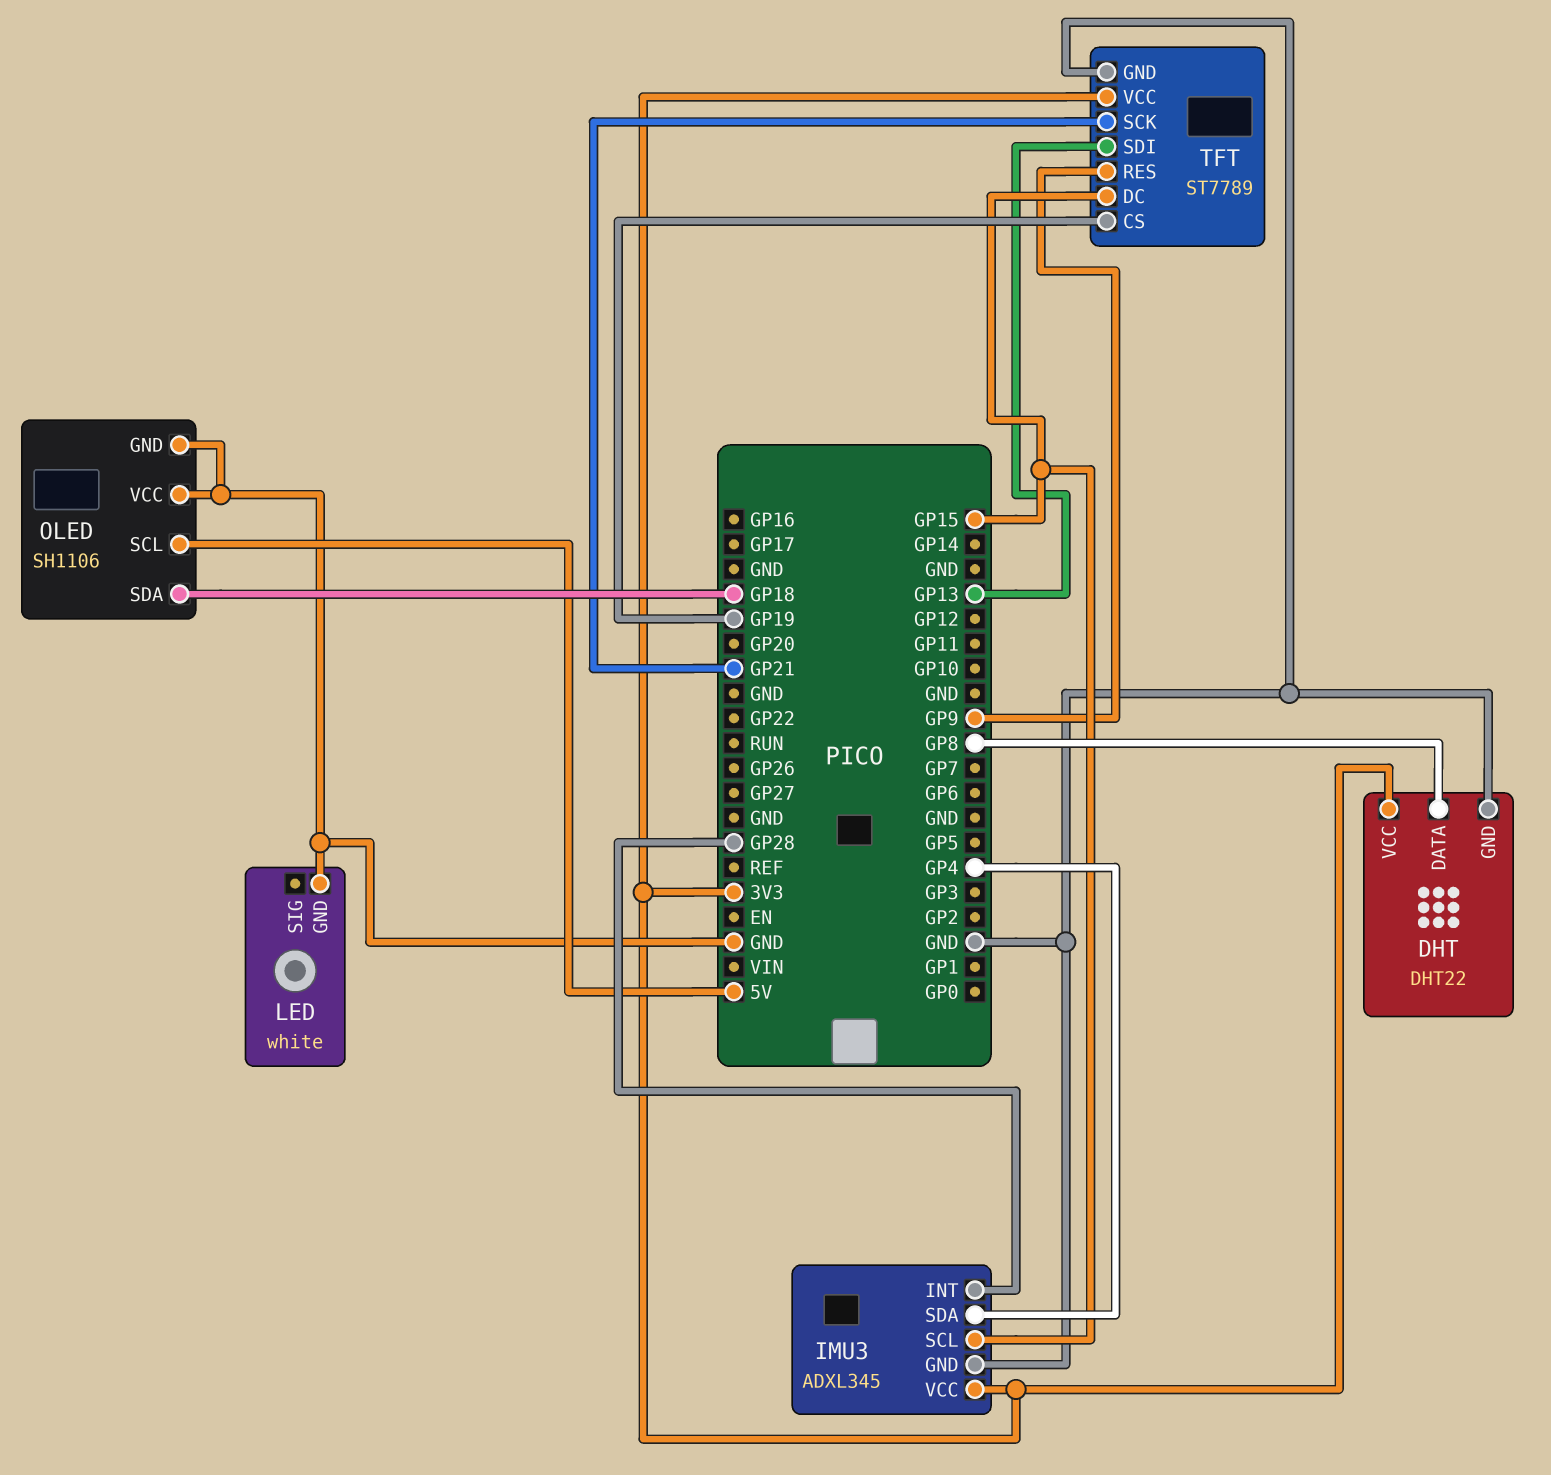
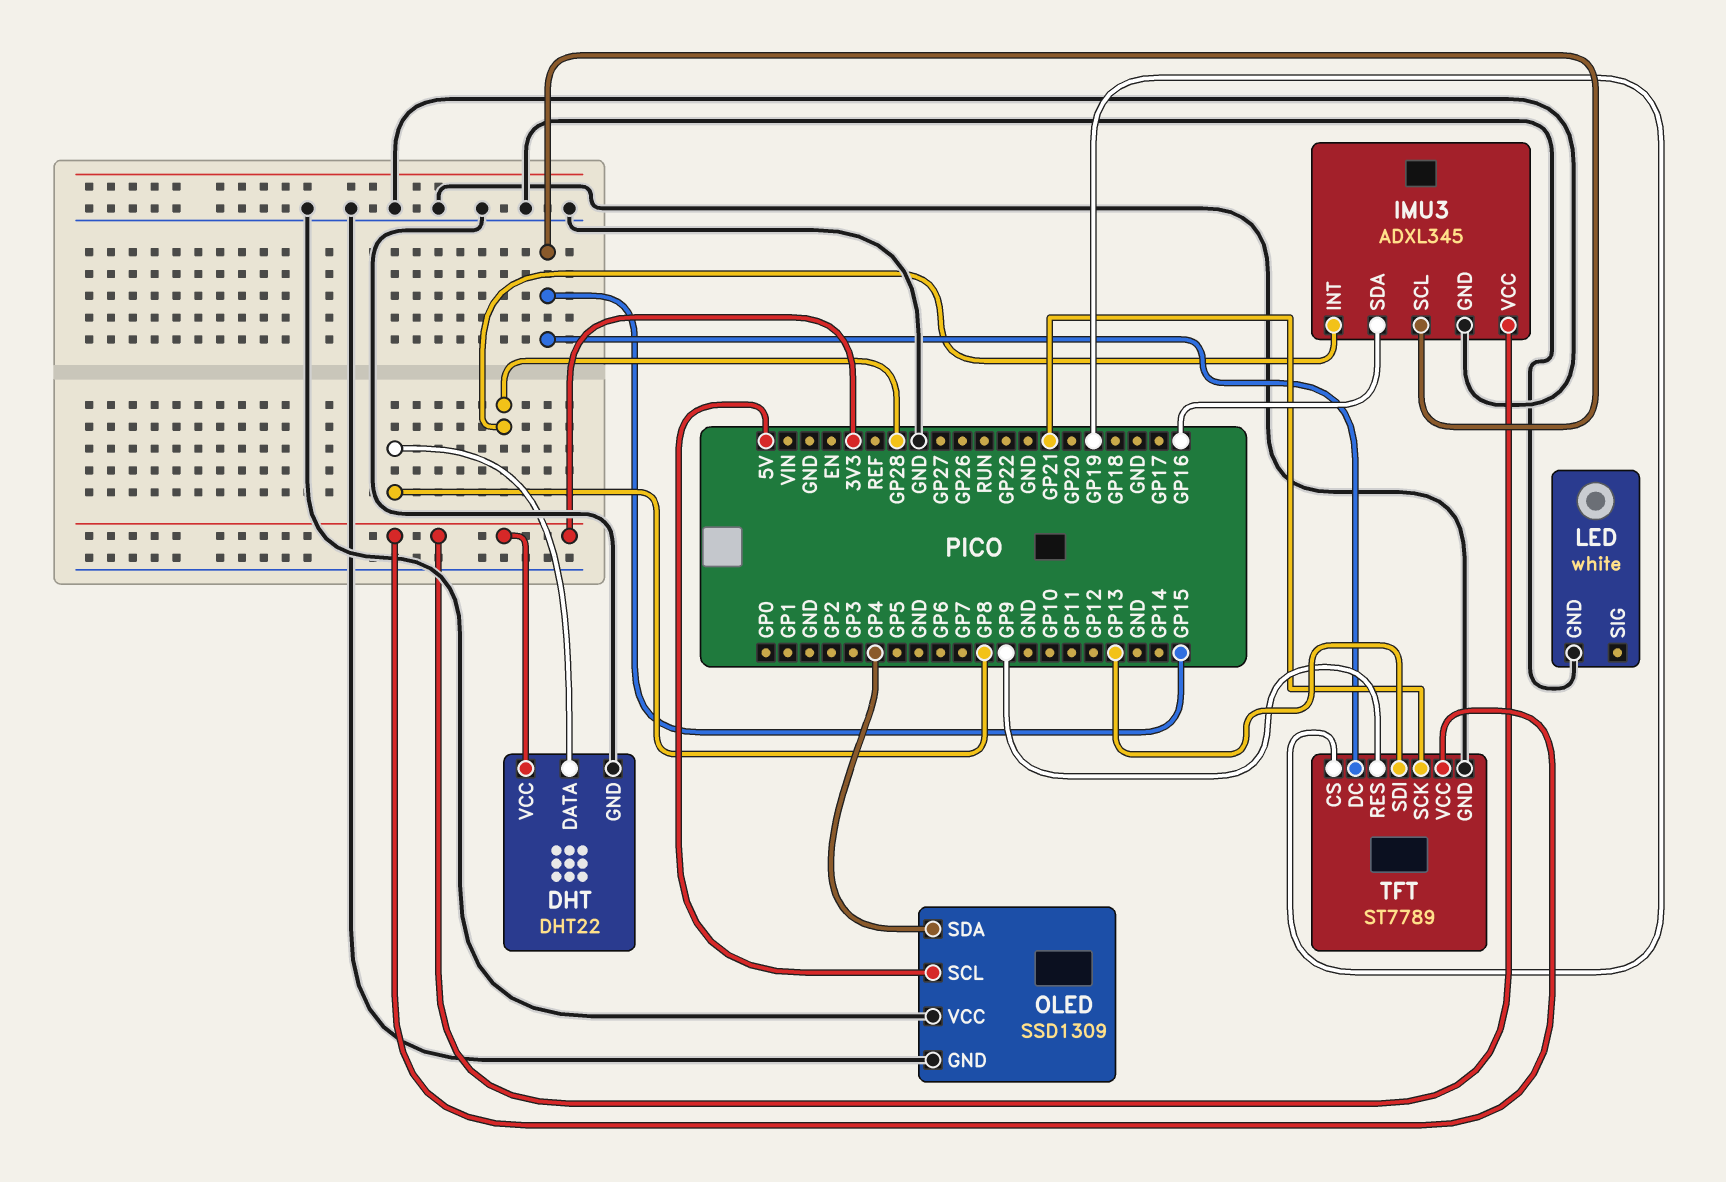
IMU3 pin SDA: GP4 -> GP16
OLED: SH1106 -> SSD1309
OLED pin SDA: GP18 -> GP4

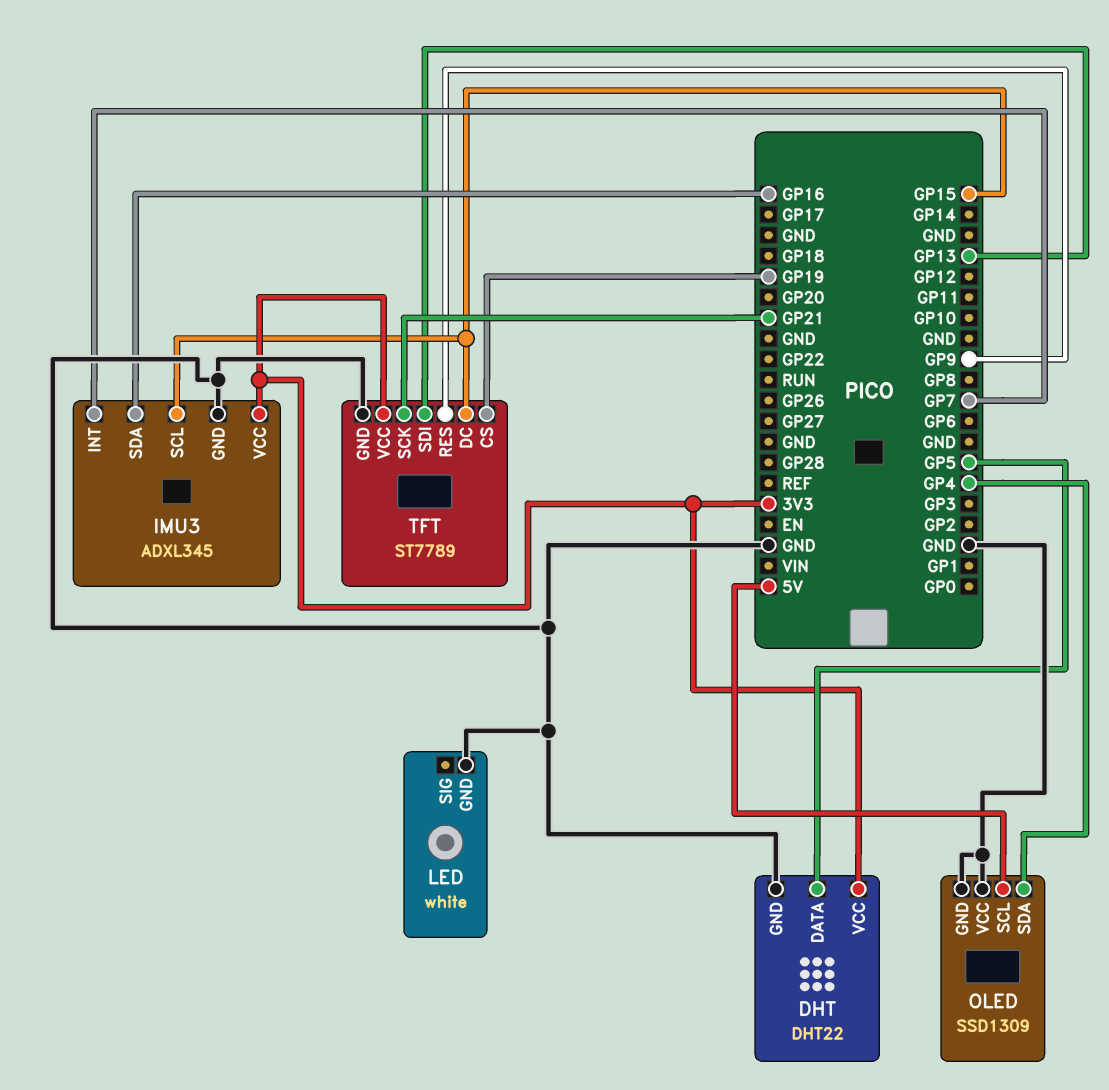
DHT pin DATA: GP8 -> GP5
IMU3 pin INT: GP28 -> GP7

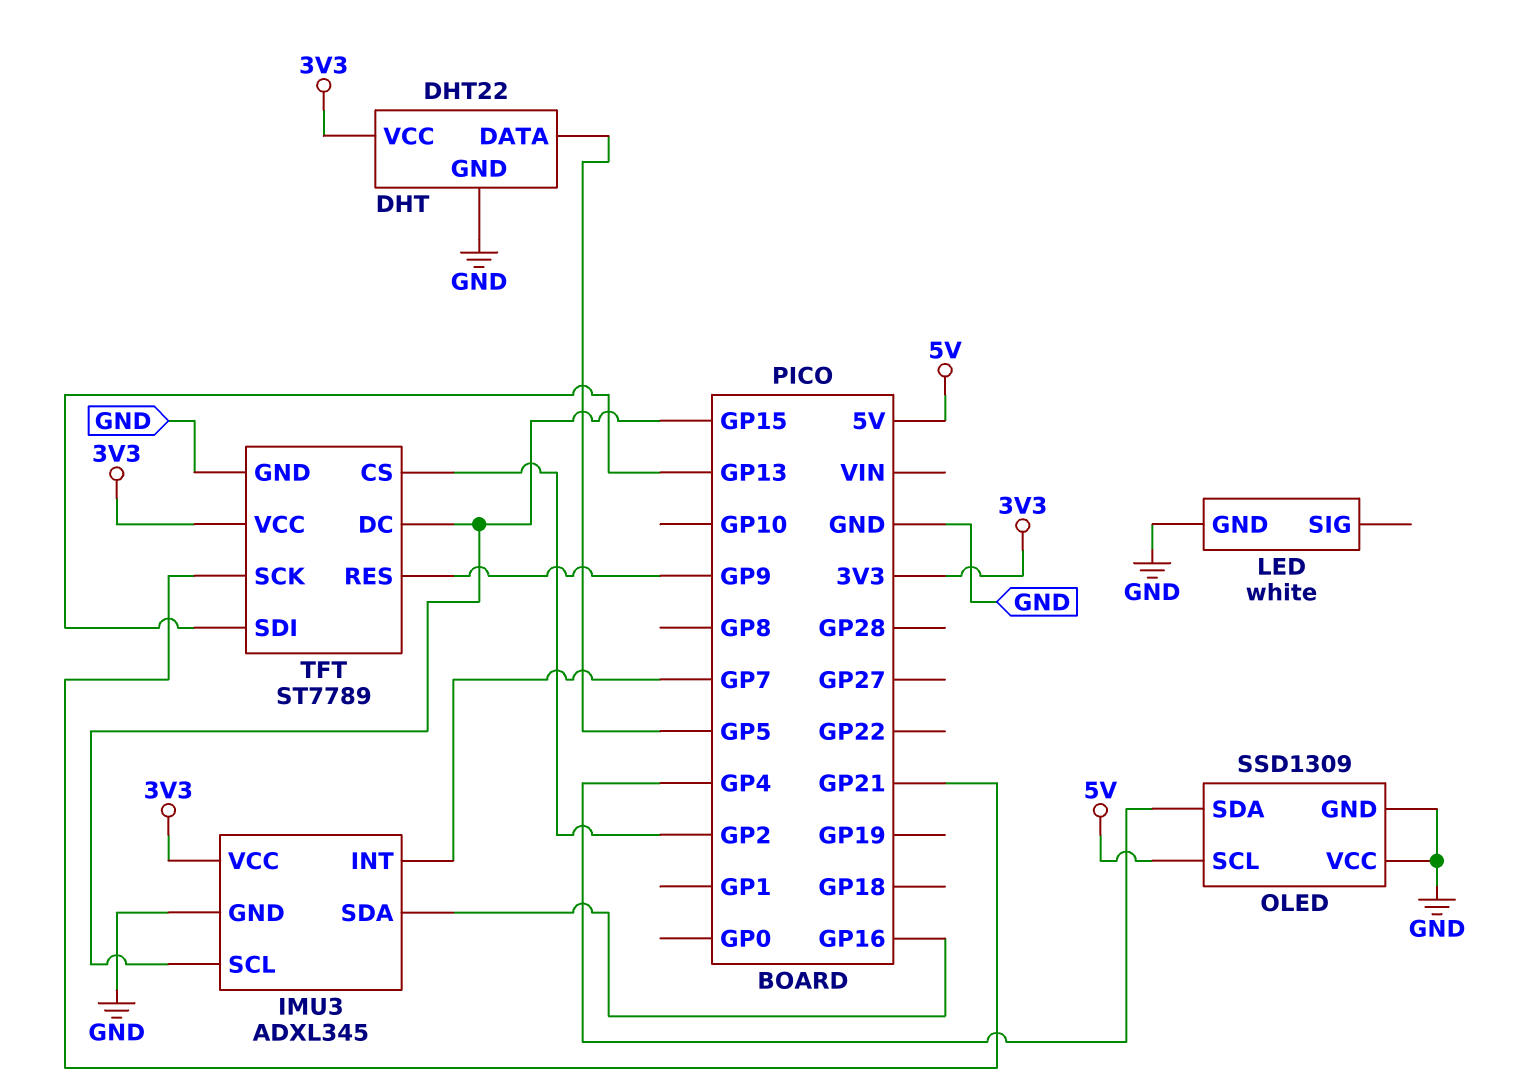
TFT pin CS: GP19 -> GP2

